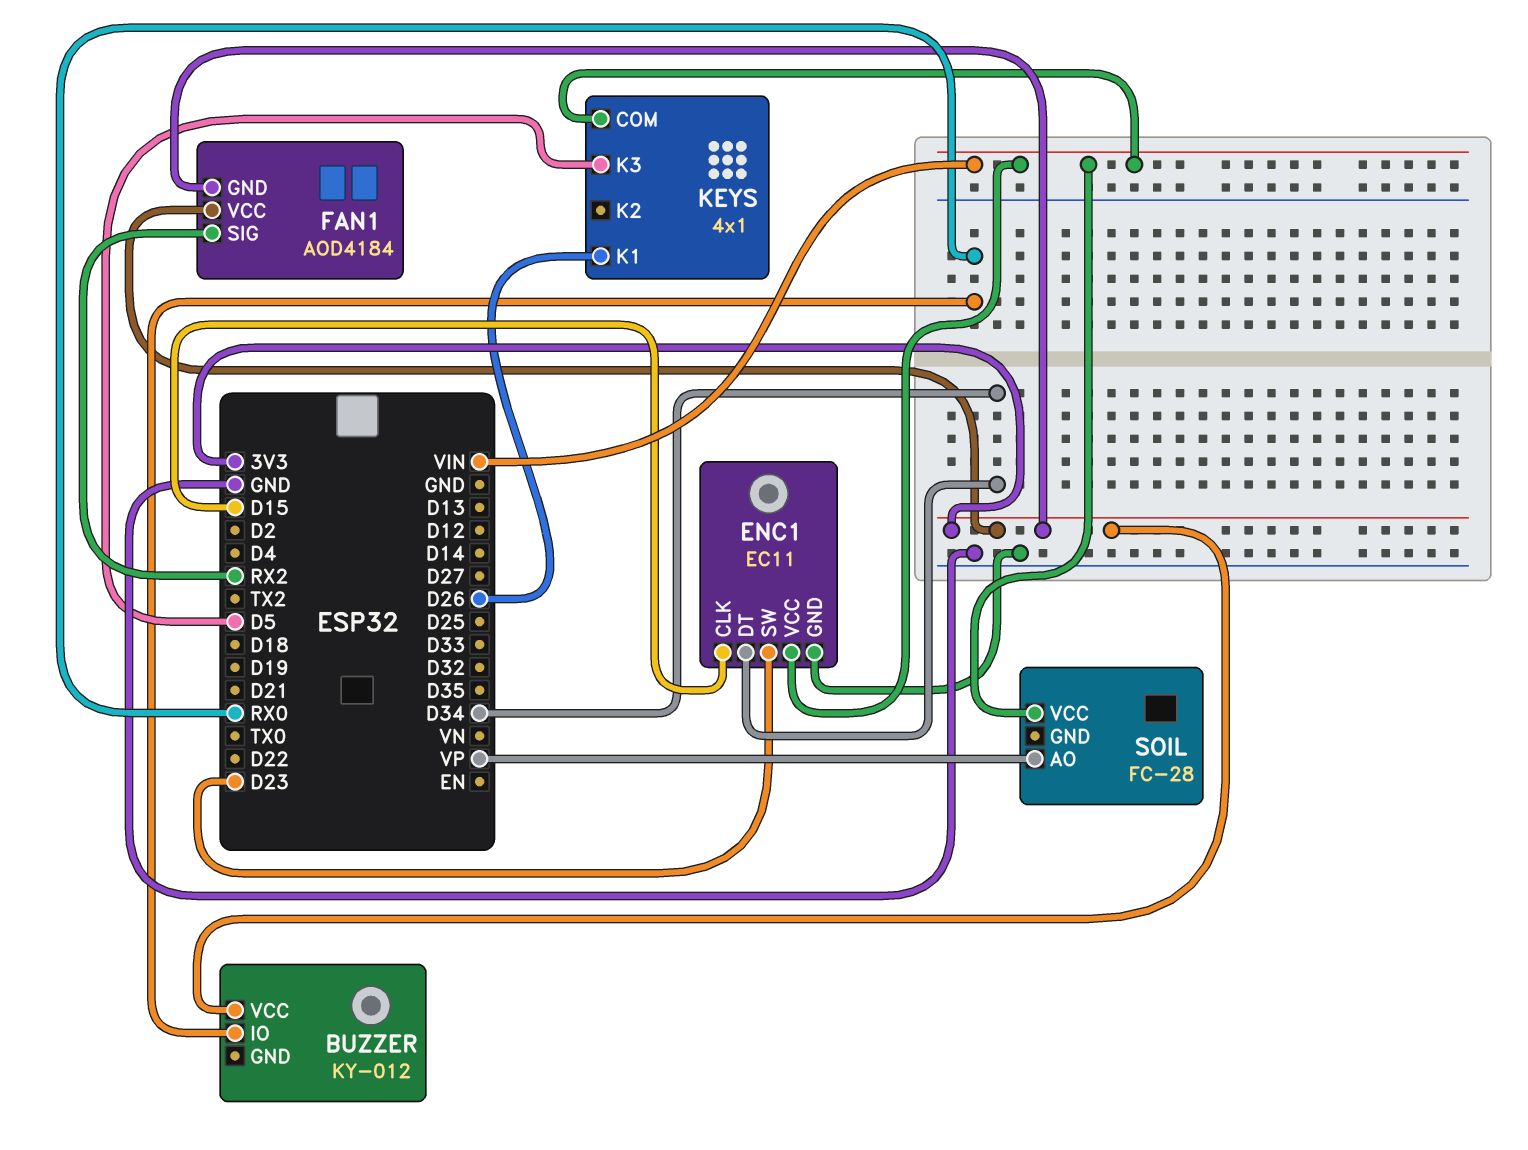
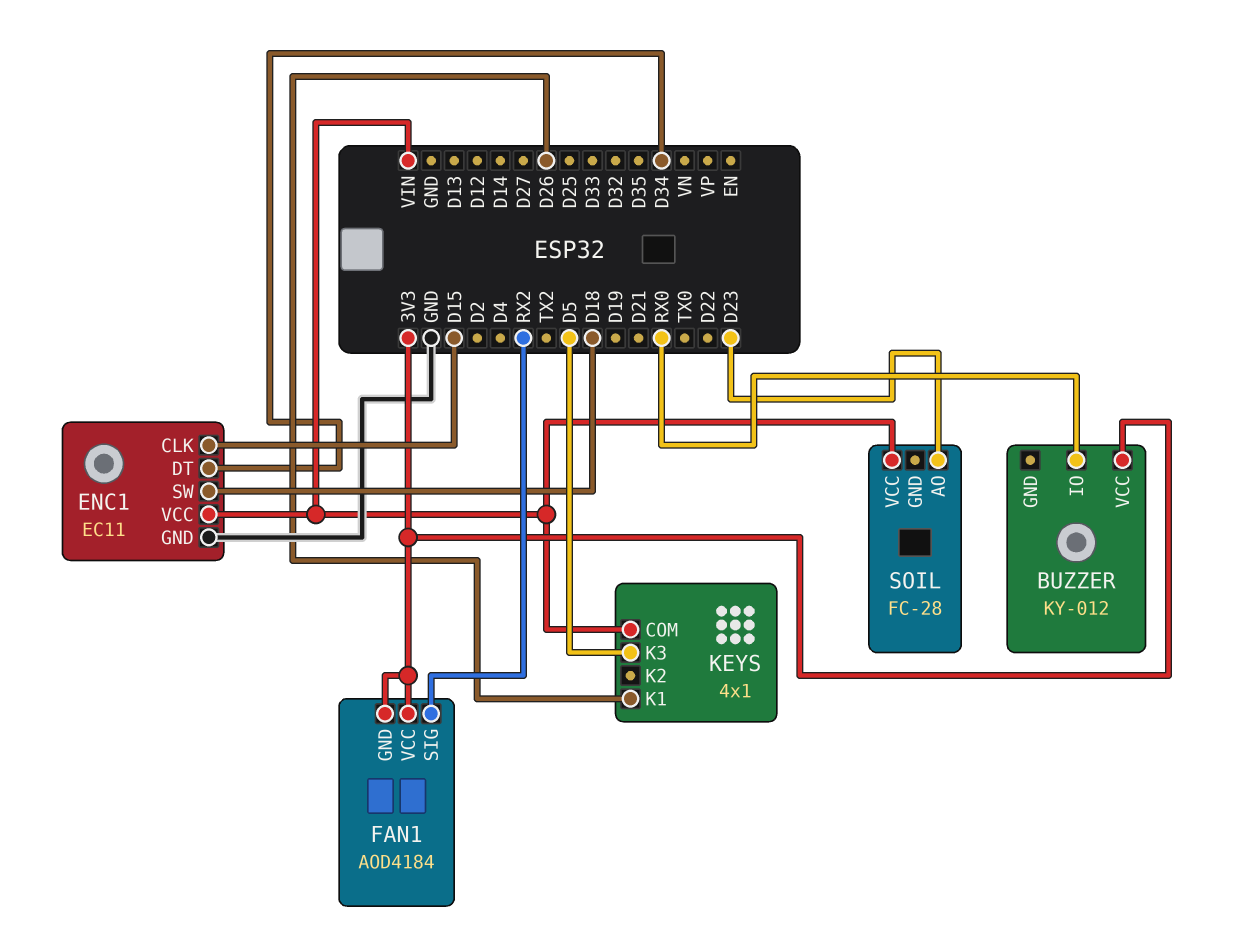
ENC1 pin SW: D23 -> D18
SOIL pin AO: VP -> D23

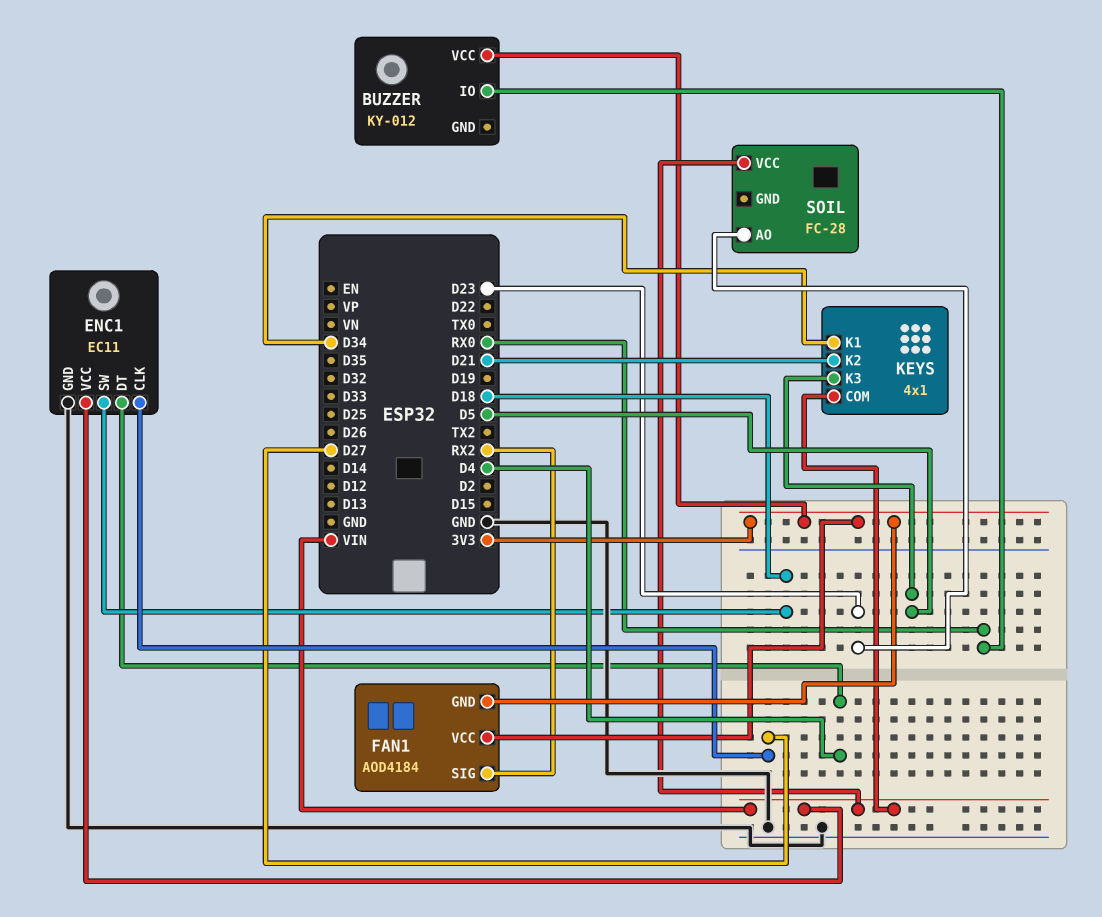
ENC1 pin CLK: D15 -> D27
ENC1 pin DT: D34 -> D4
KEYS pin K1: D26 -> D34
KEYS pin K2: none -> D21

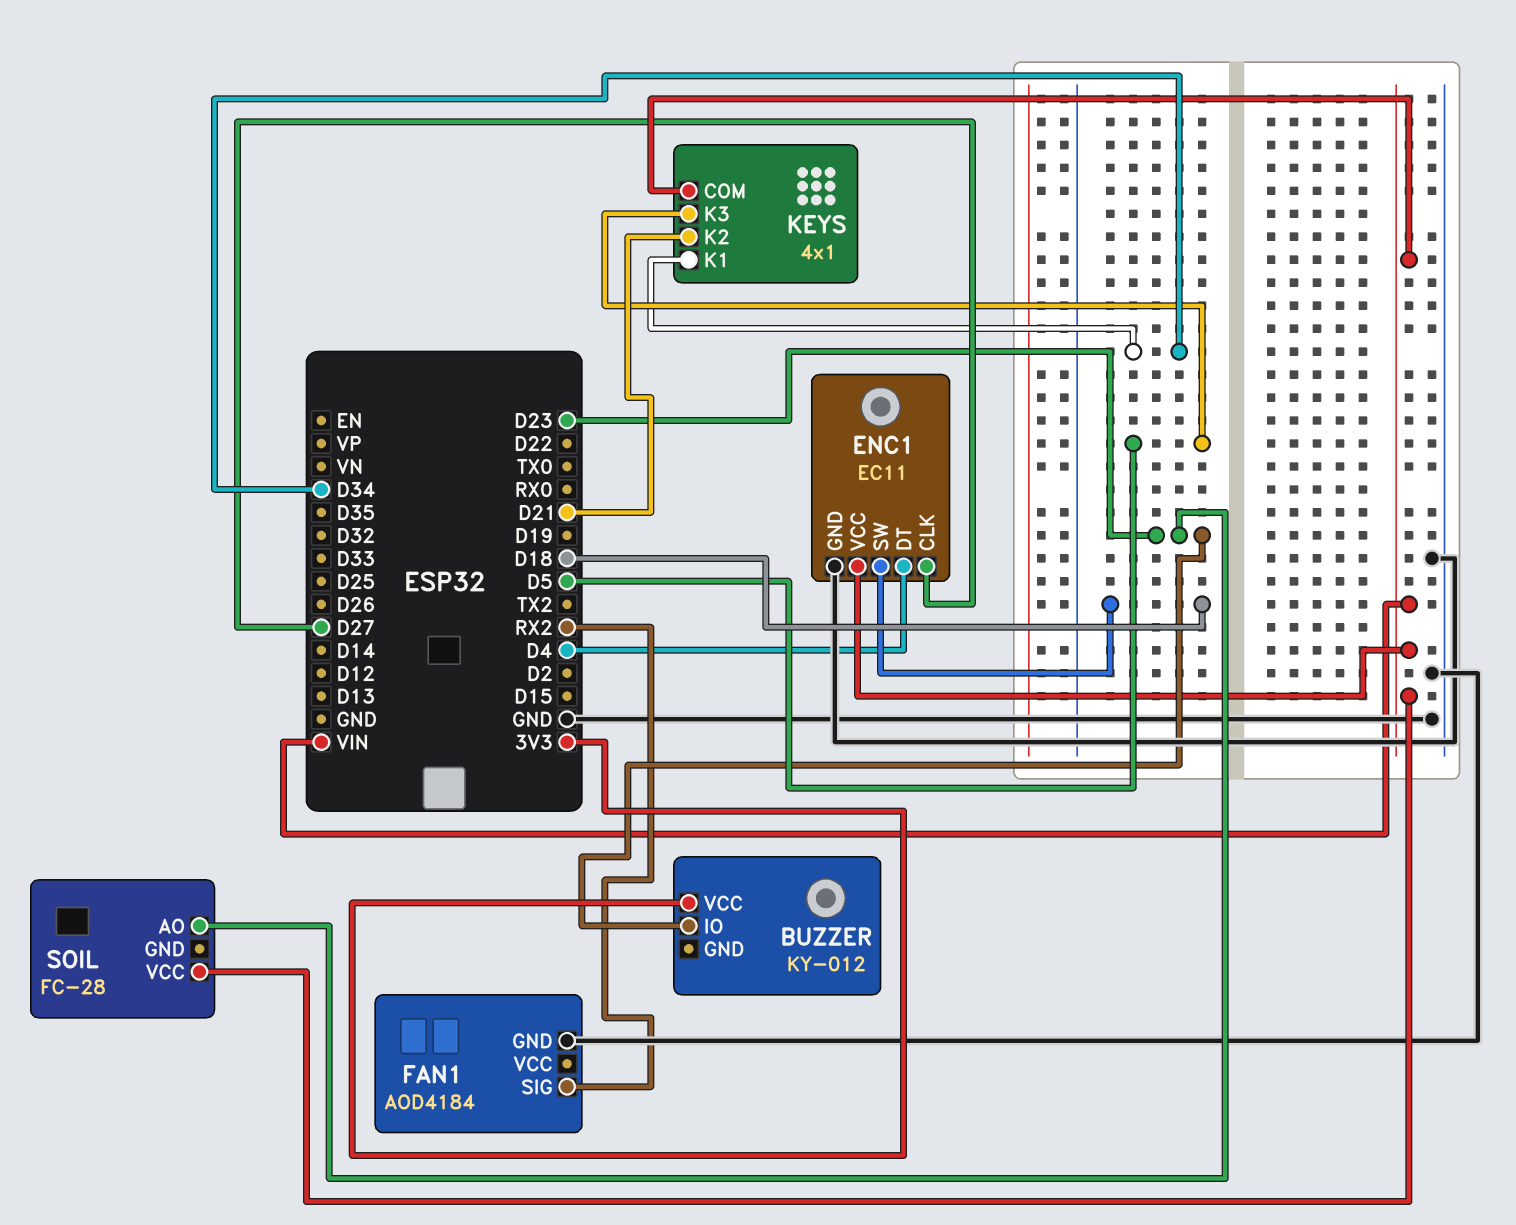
BUZZER pin IO: RX0 -> D23
FAN1 pin GND: 3V3 -> GND
FAN1 pin VCC: 3V3 -> none

